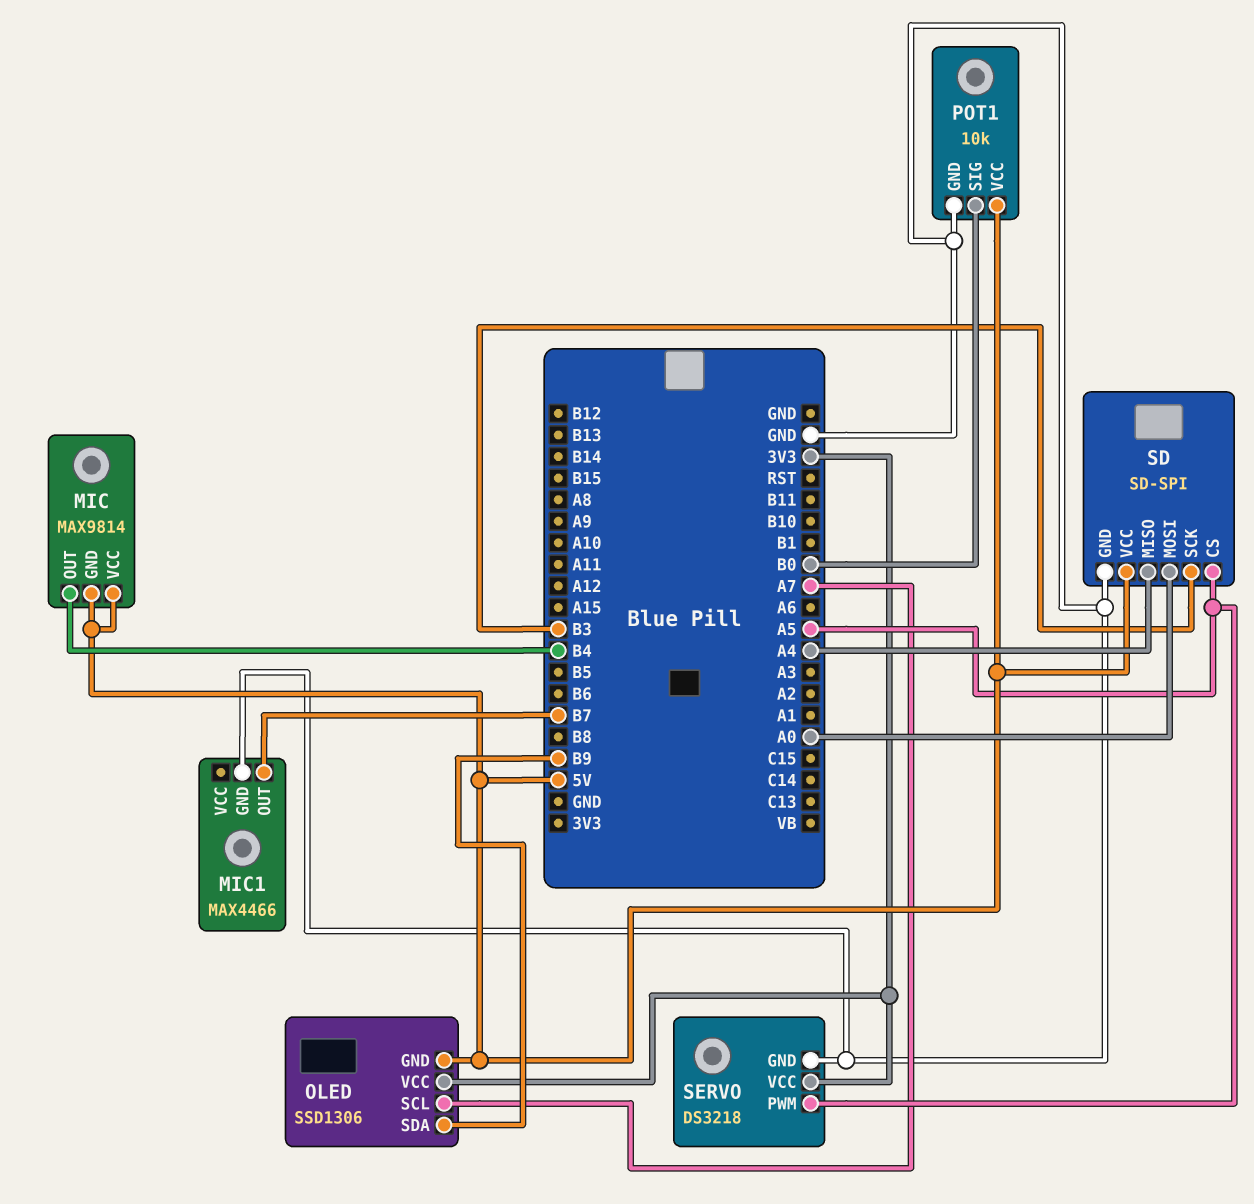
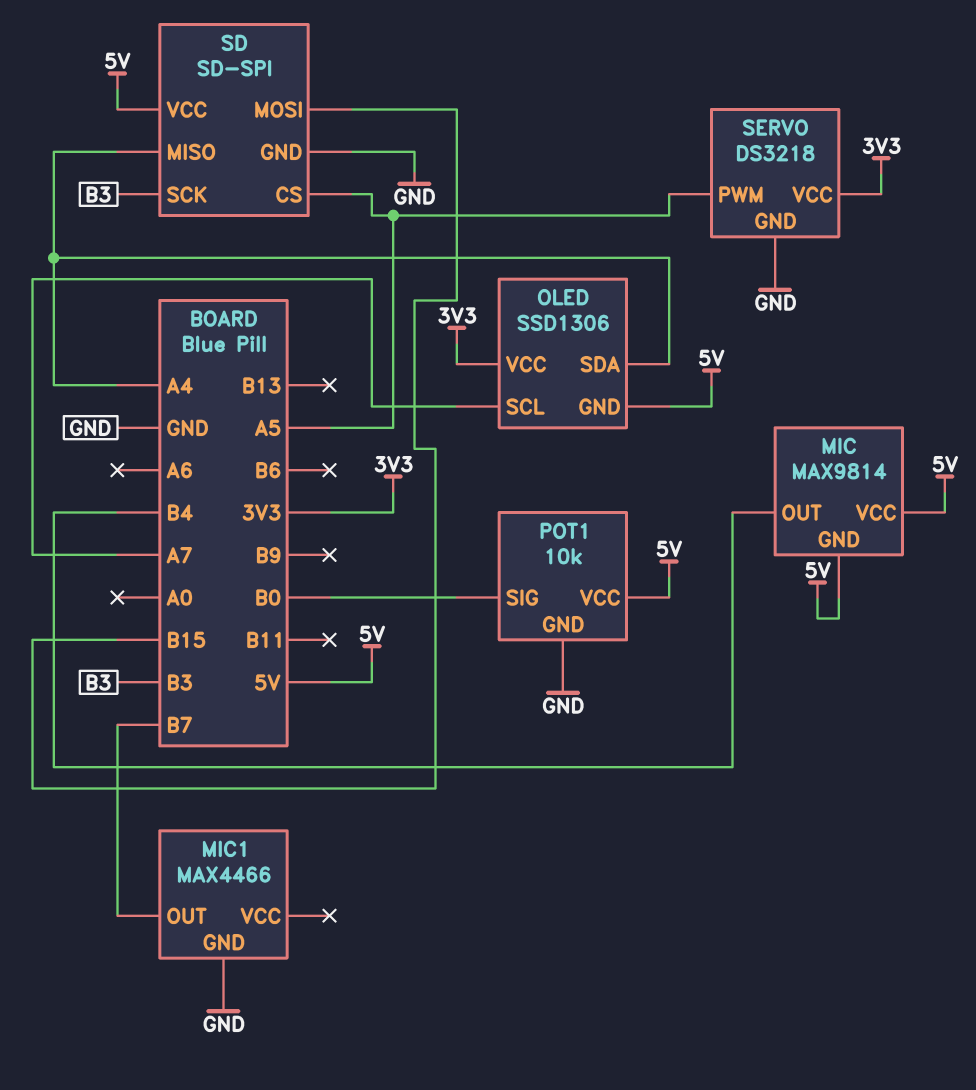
OLED pin SDA: B9 -> A4
SD pin MOSI: A0 -> B15

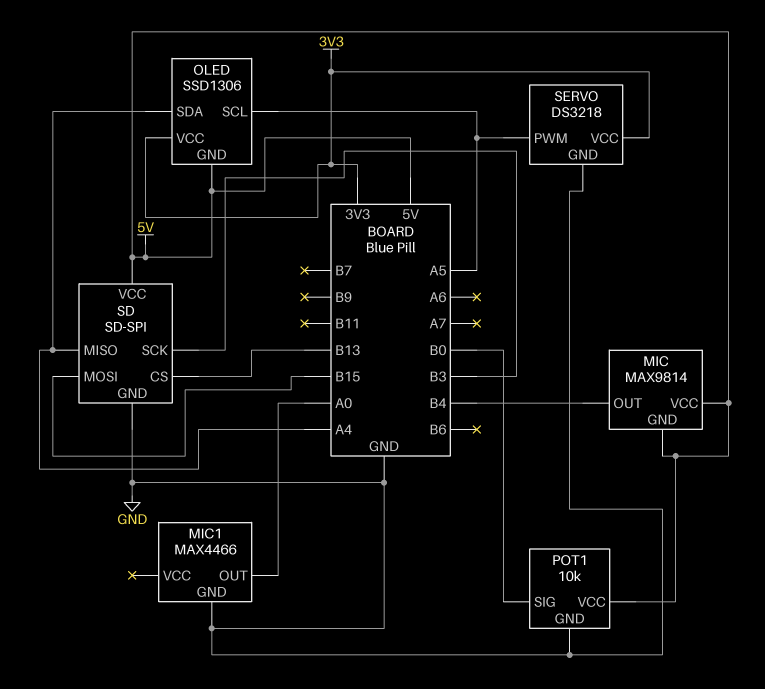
MIC1 pin OUT: B7 -> A0
OLED pin SCL: A7 -> A5
SD pin CS: A5 -> B13

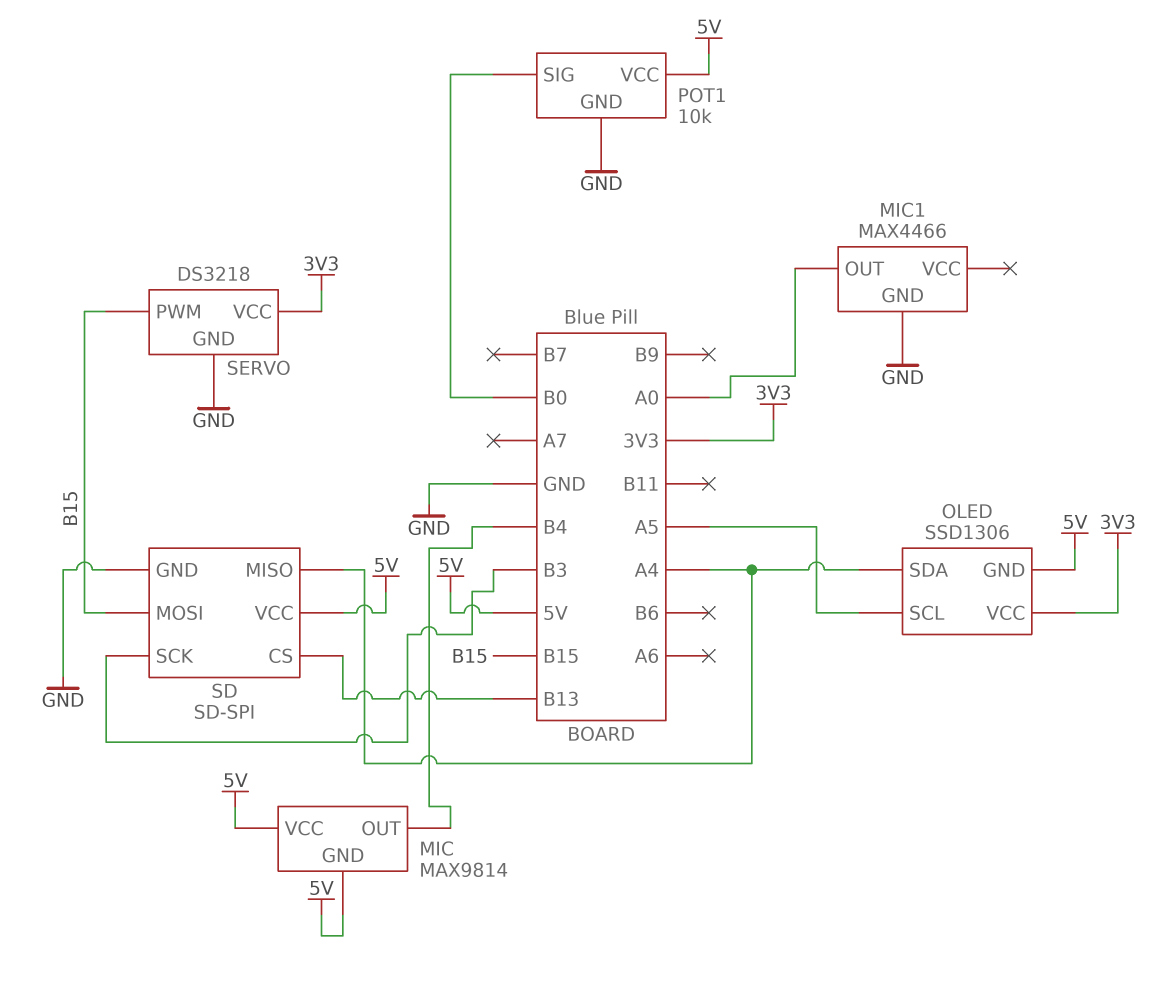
SERVO pin PWM: A5 -> B15

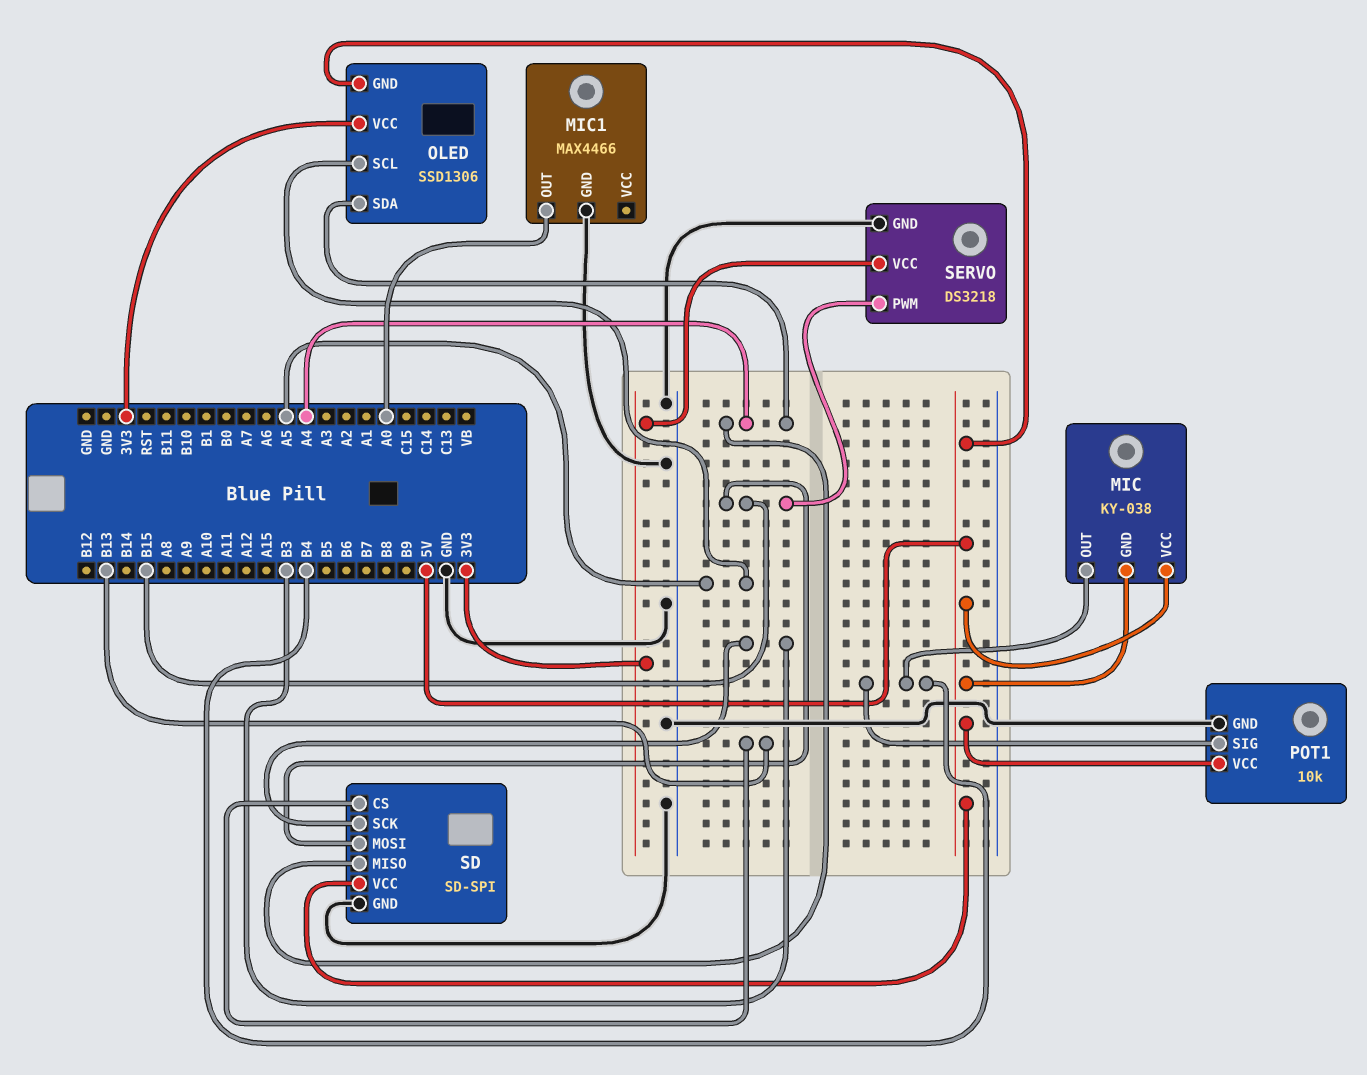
MIC: MAX9814 -> KY-038
POT1 pin SIG: B0 -> B4

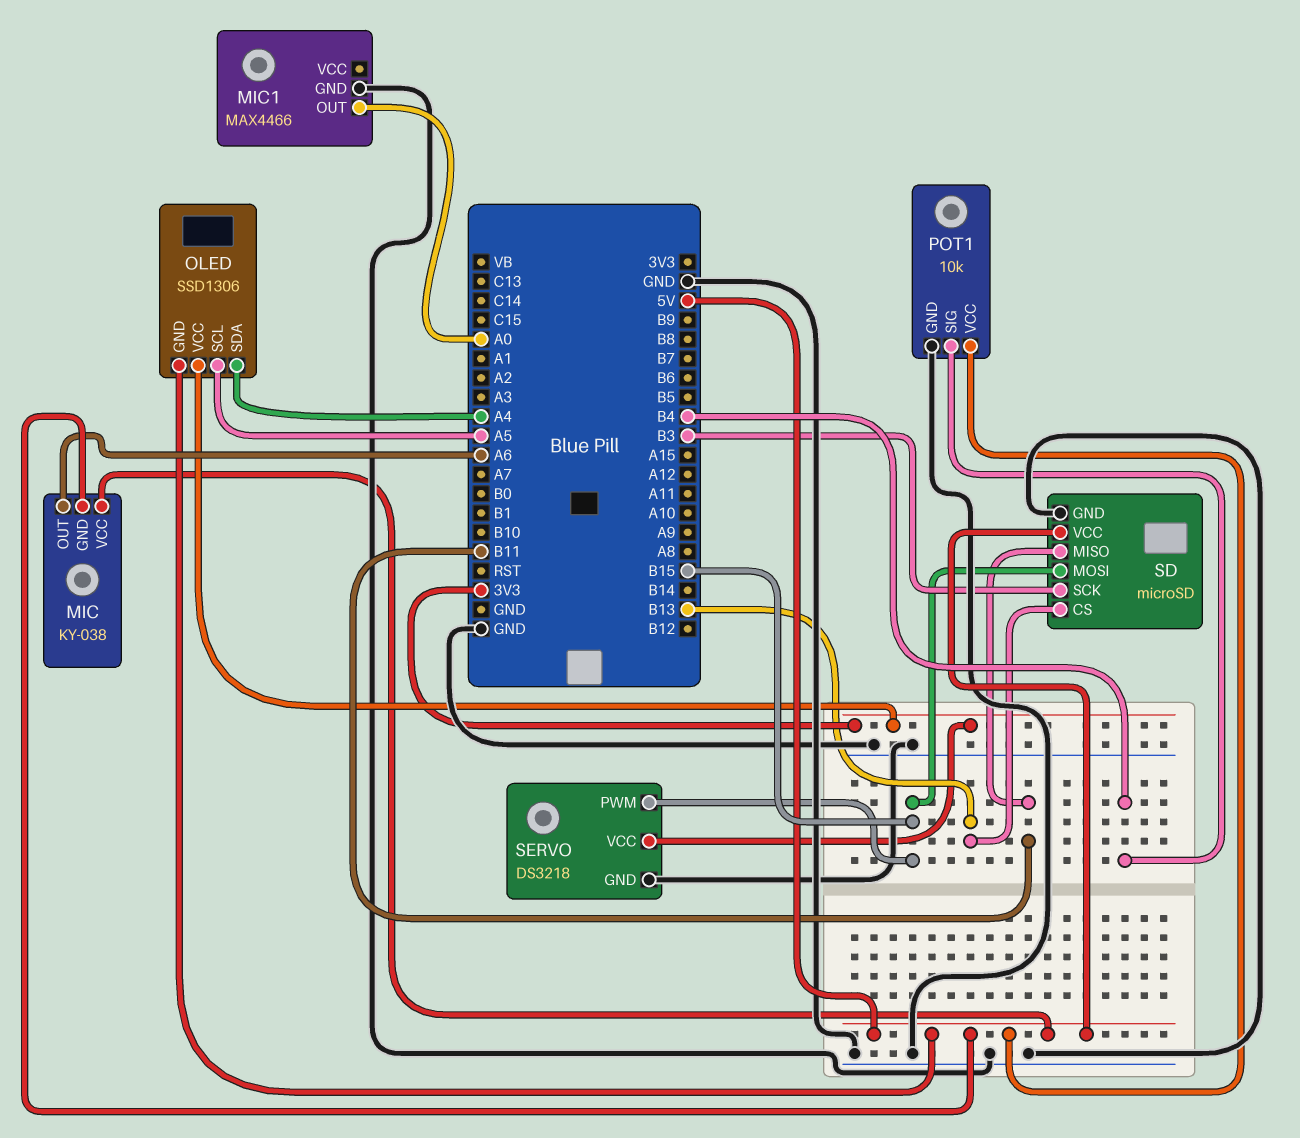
MIC pin OUT: B4 -> A6
SD: SD-SPI -> microSD
SD pin MISO: A4 -> B11

